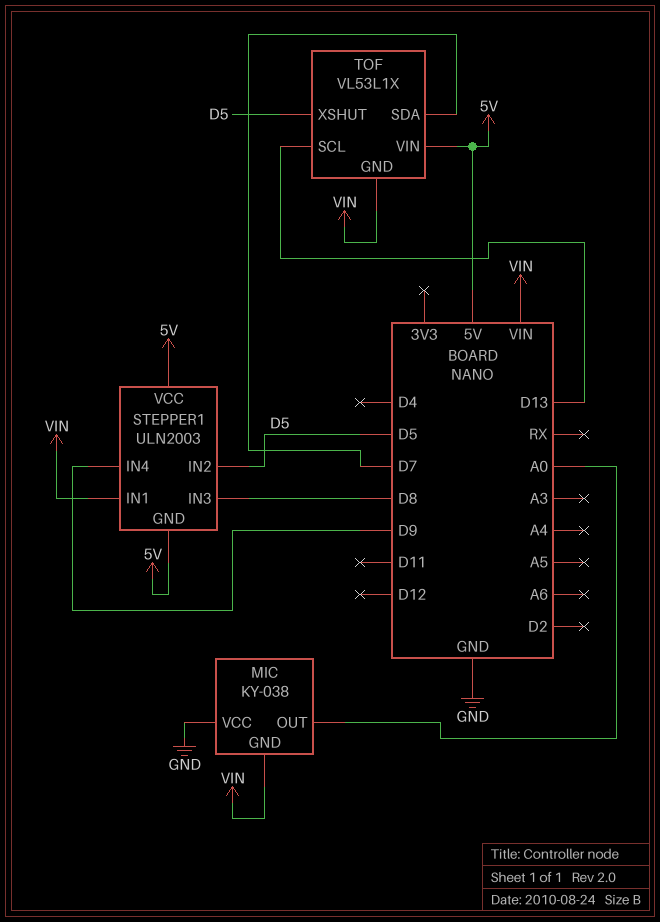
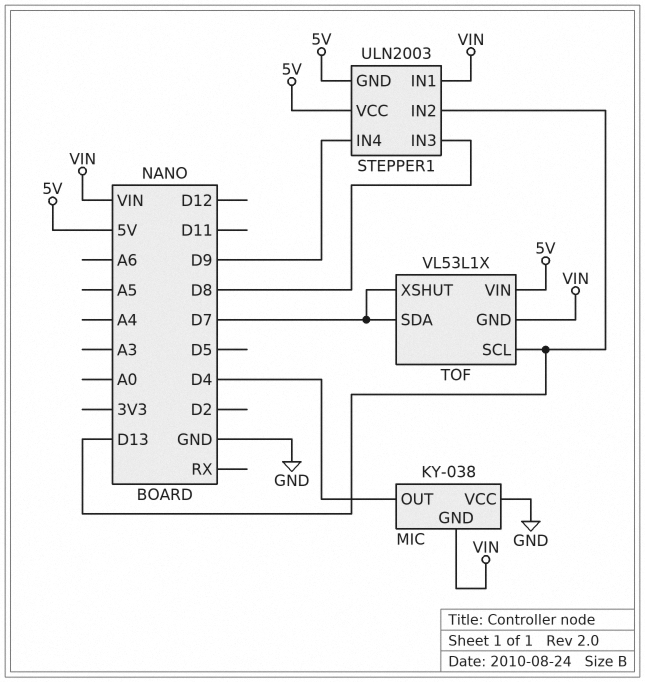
MIC pin OUT: A0 -> D4
STEPPER1 pin IN2: D5 -> D13
TOF pin XSHUT: D5 -> D7

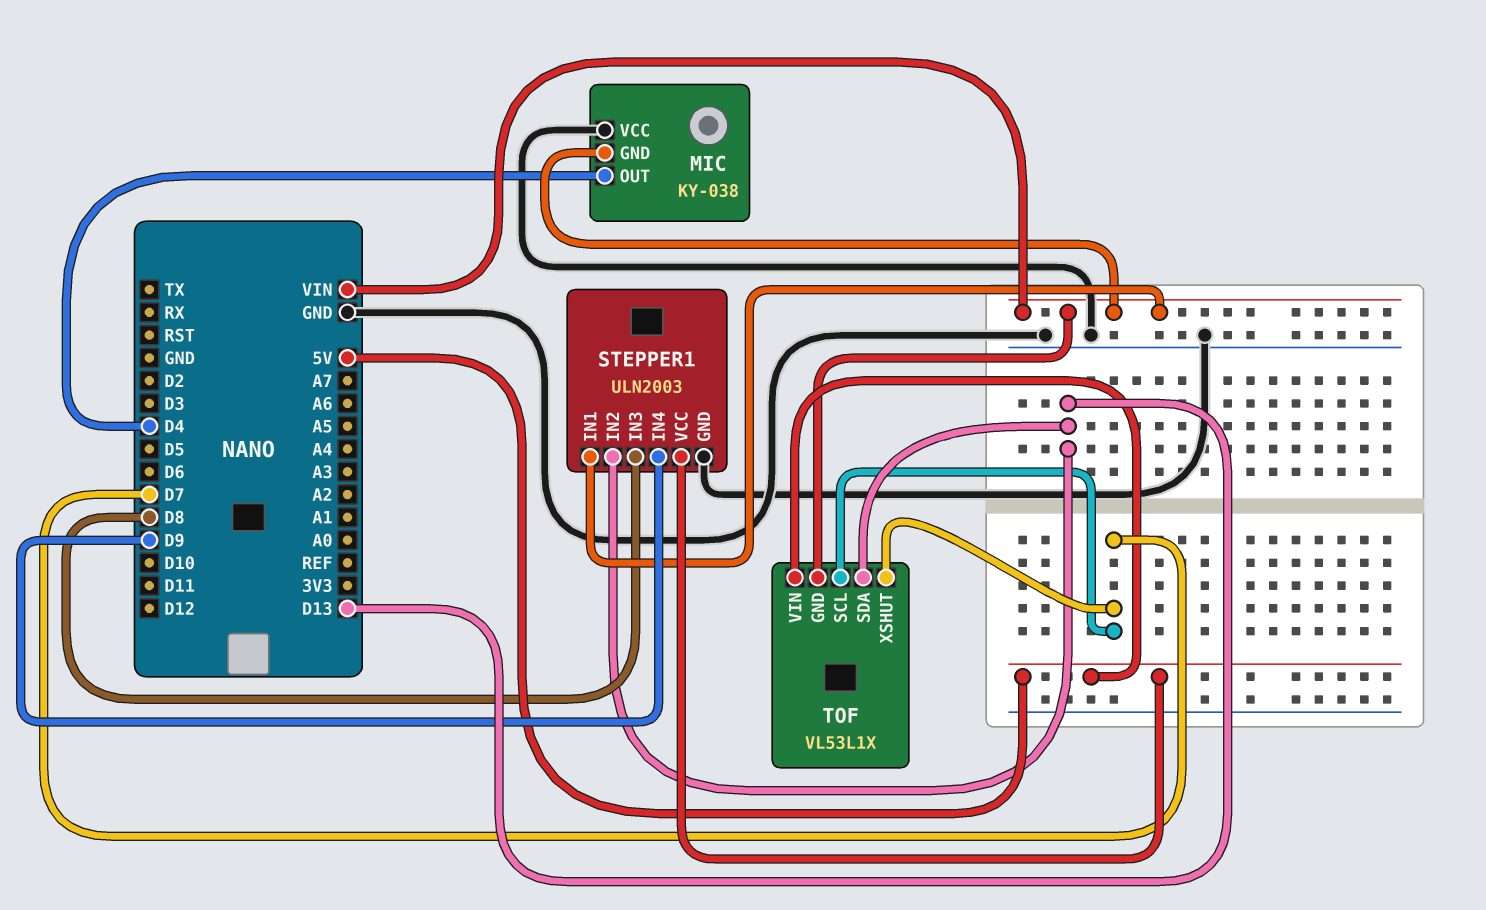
STEPPER1 pin GND: 5V -> GND
TOF pin SCL: D13 -> D7
TOF pin SDA: D7 -> D13

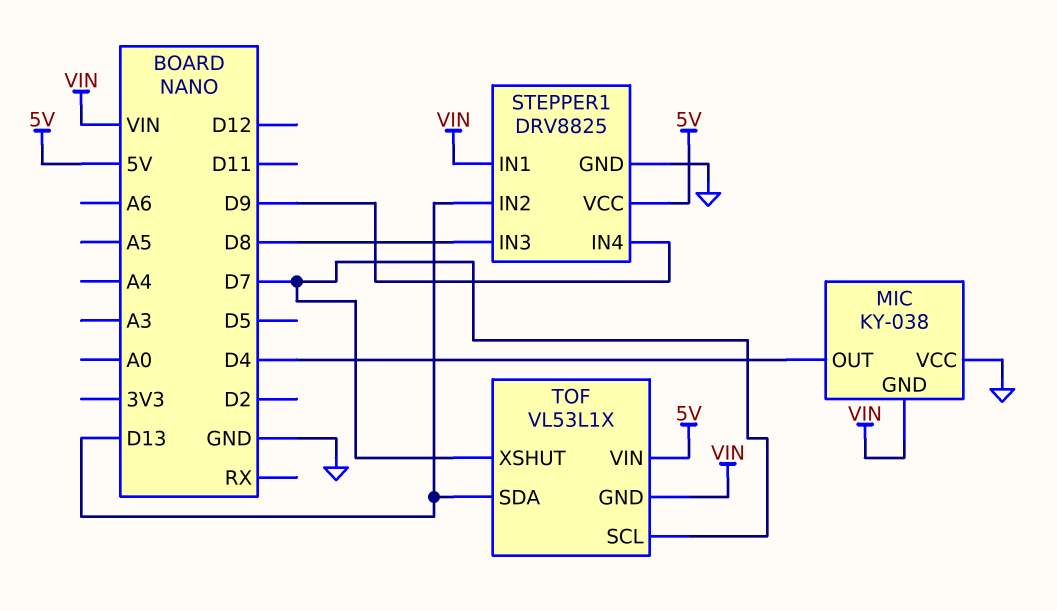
STEPPER1: ULN2003 -> DRV8825

